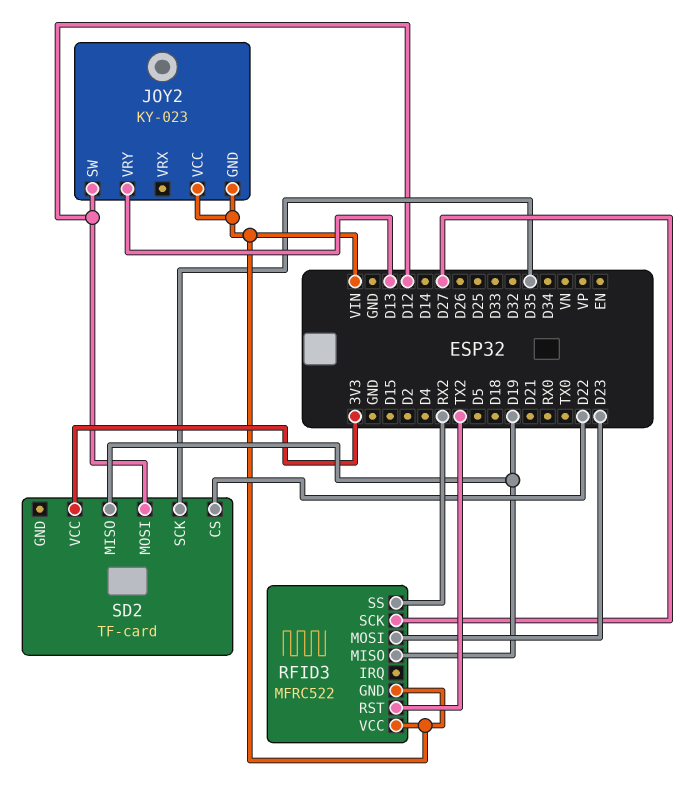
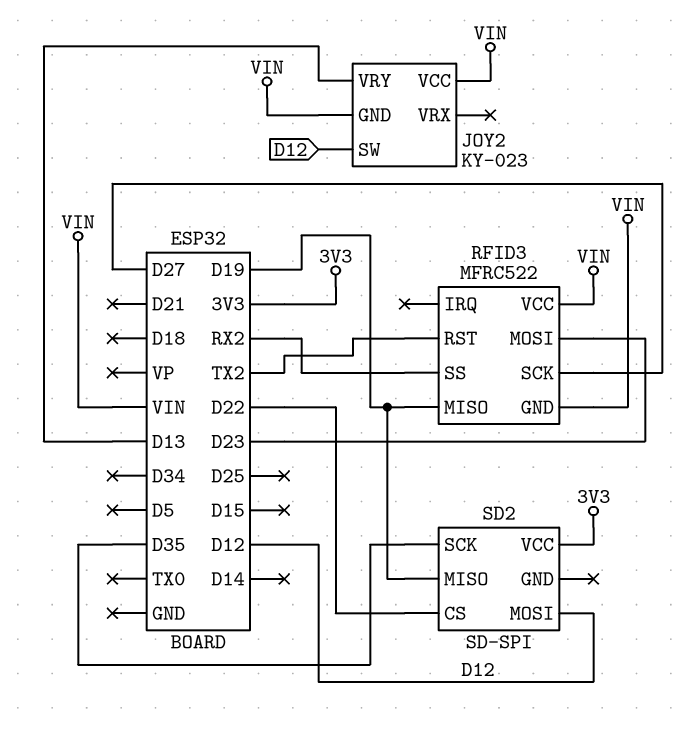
SD2: TF-card -> SD-SPI

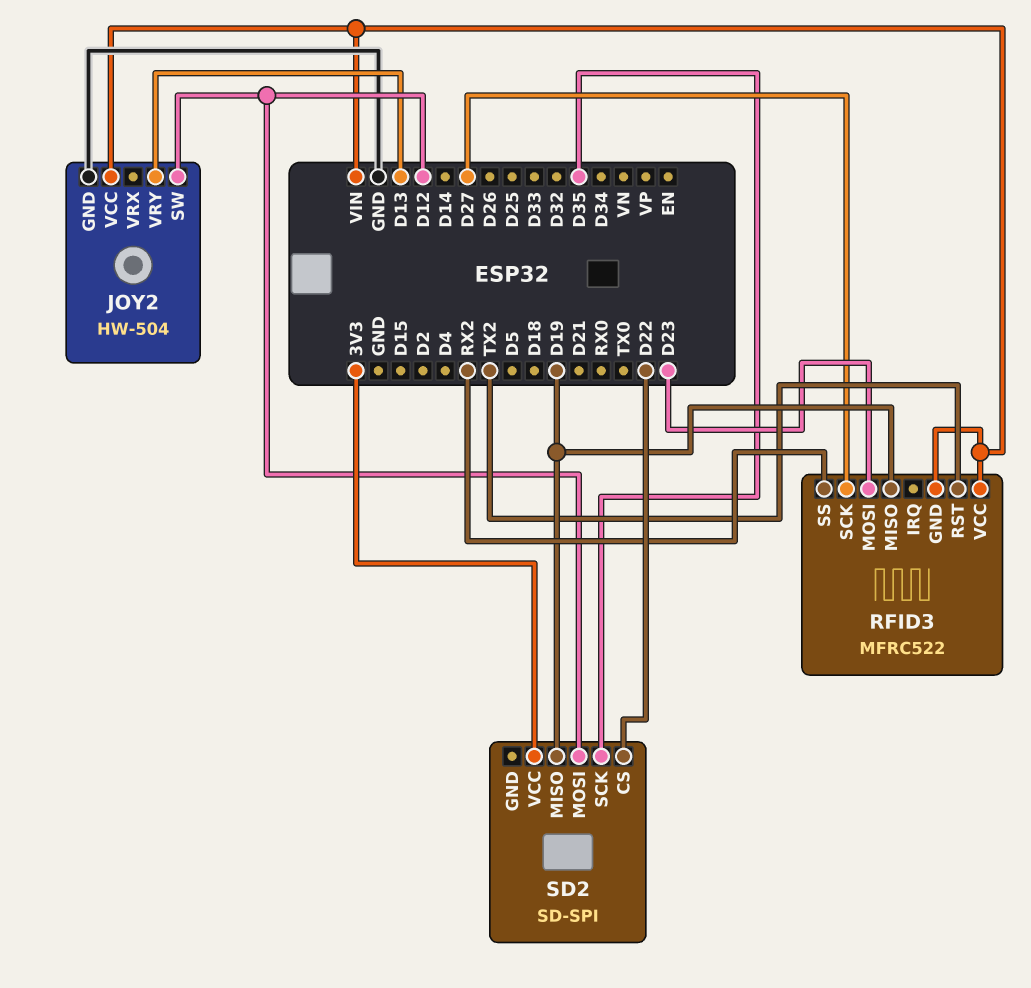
JOY2: KY-023 -> HW-504
JOY2 pin GND: VIN -> GND

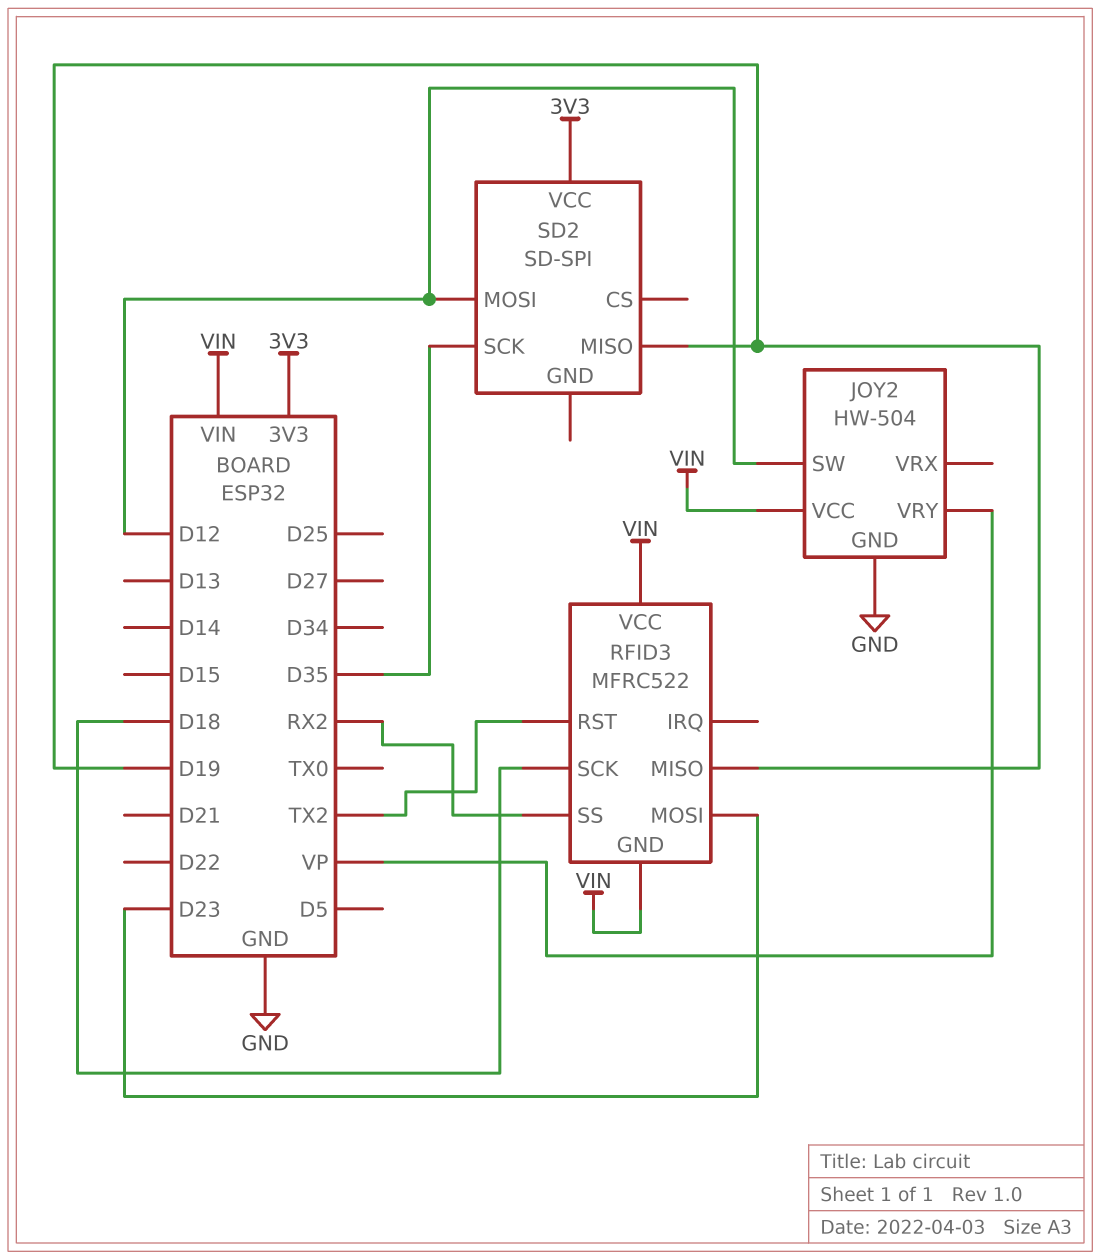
JOY2 pin VRY: D13 -> VP
RFID3 pin SCK: D27 -> D18
SD2 pin CS: D22 -> none

